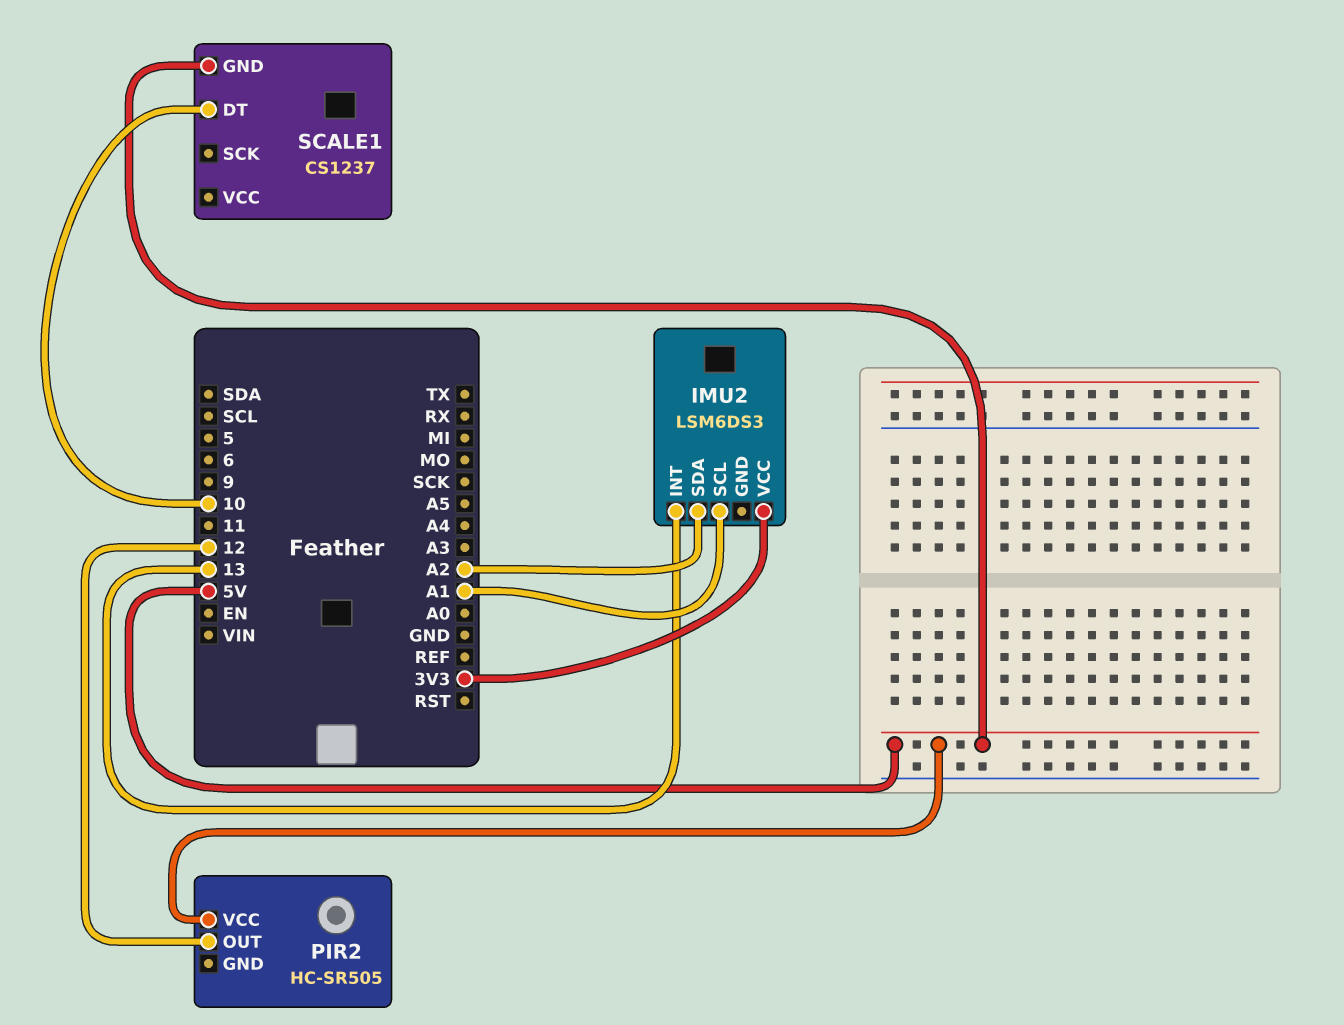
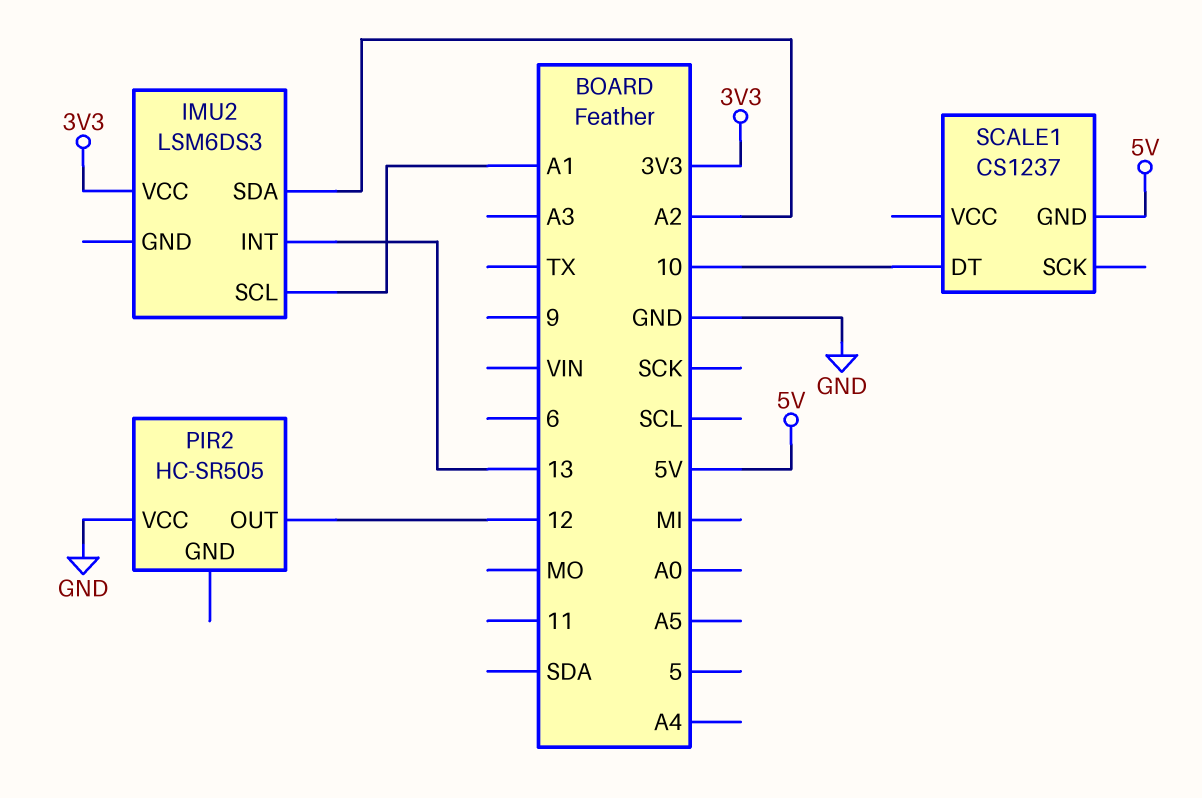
PIR2 pin VCC: 5V -> GND

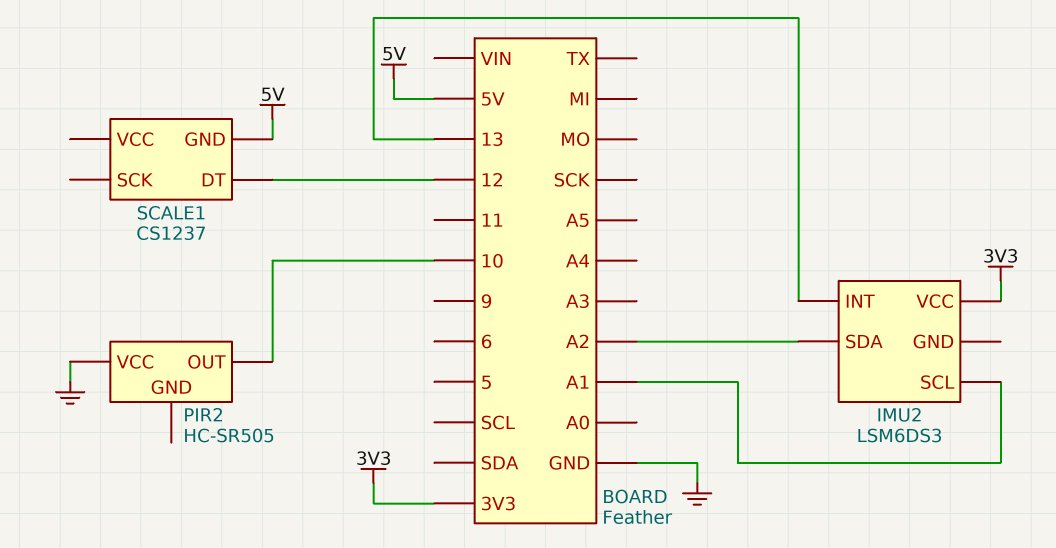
PIR2 pin OUT: 12 -> 10
SCALE1 pin DT: 10 -> 12

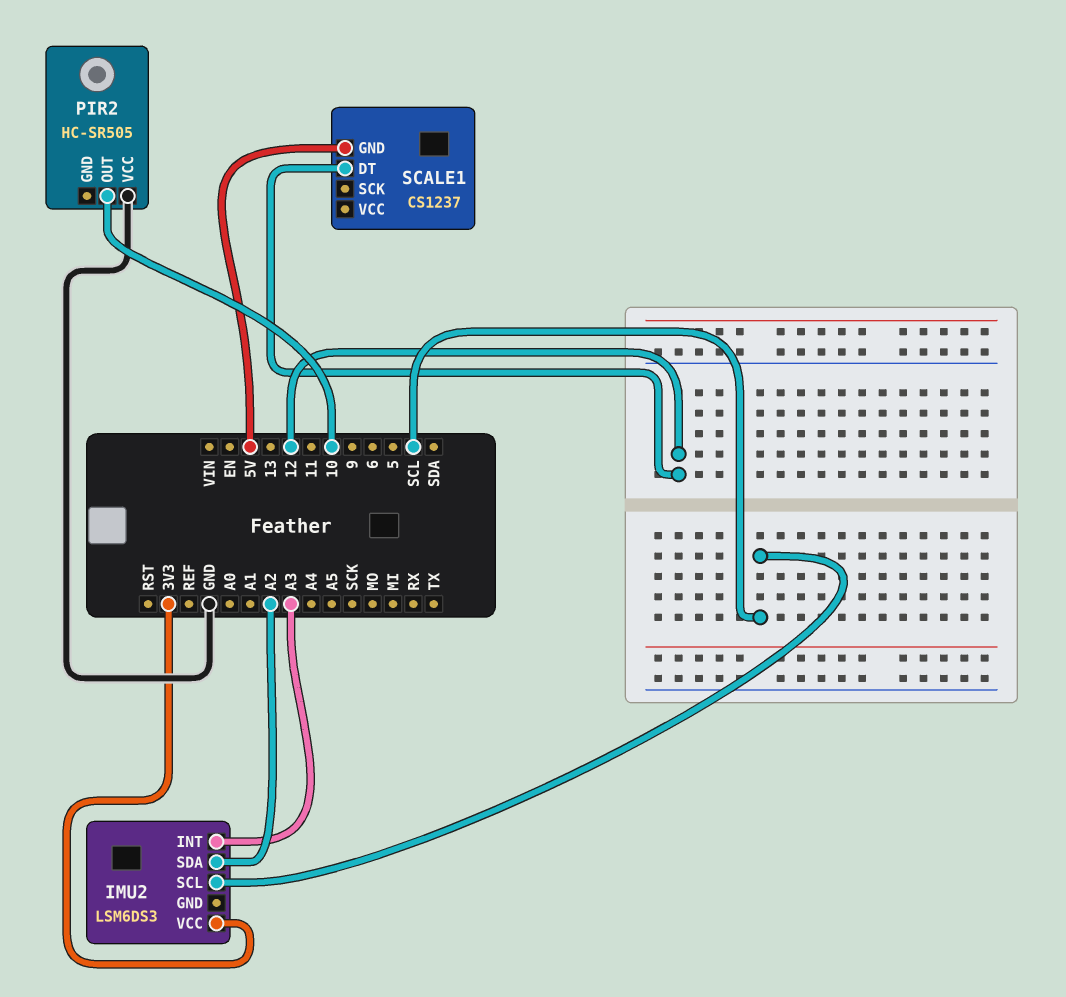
IMU2 pin INT: 13 -> A3
IMU2 pin SCL: A1 -> SCL

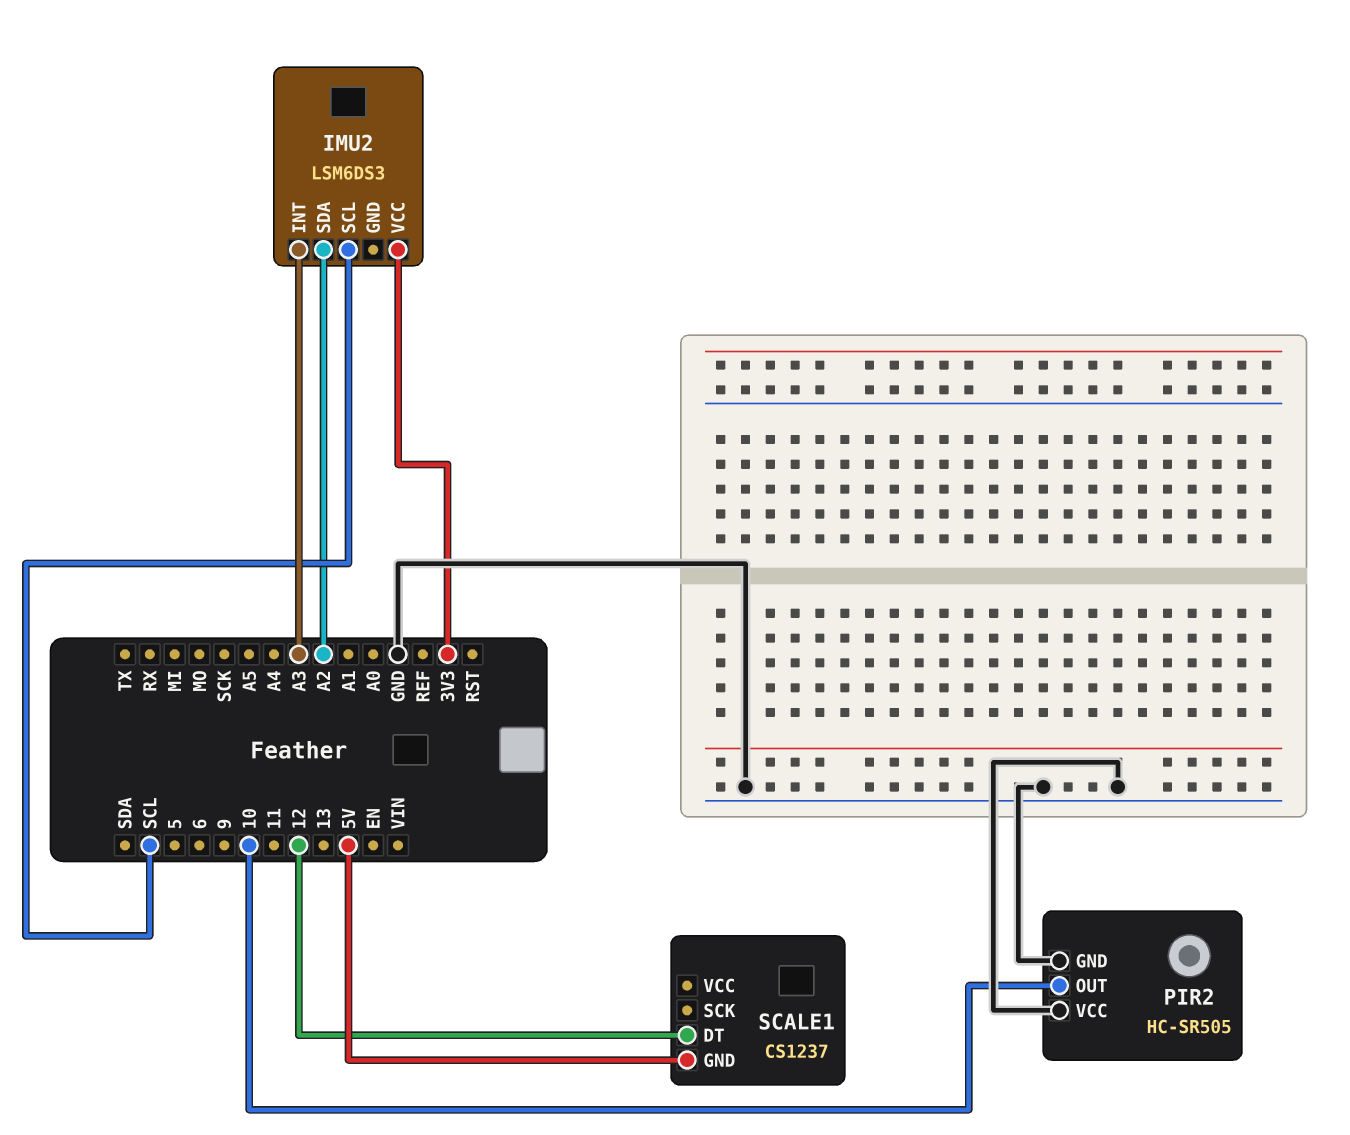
PIR2 pin GND: none -> GND

